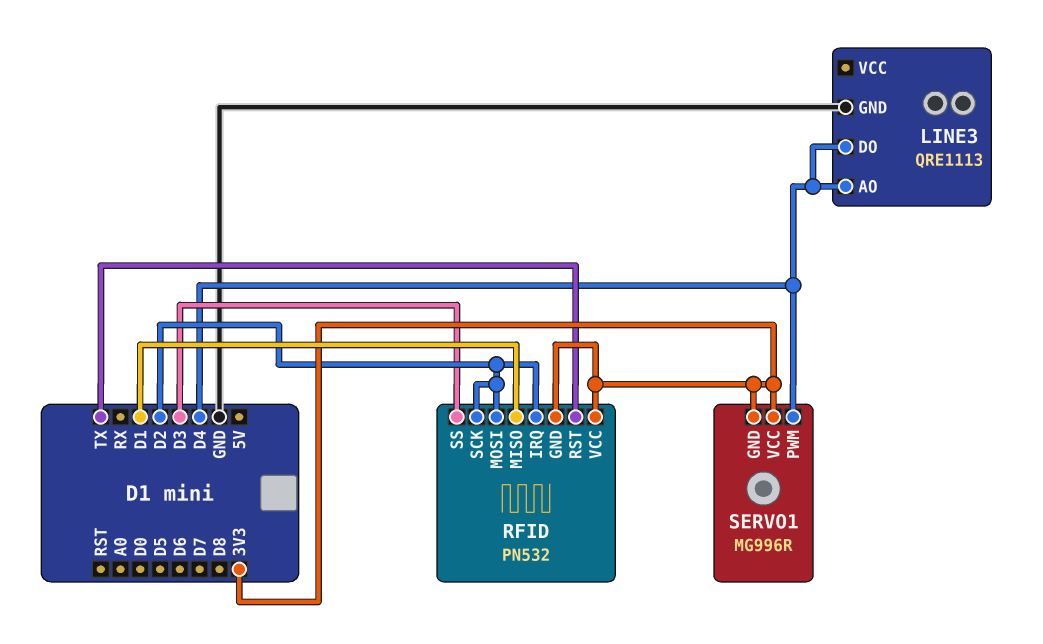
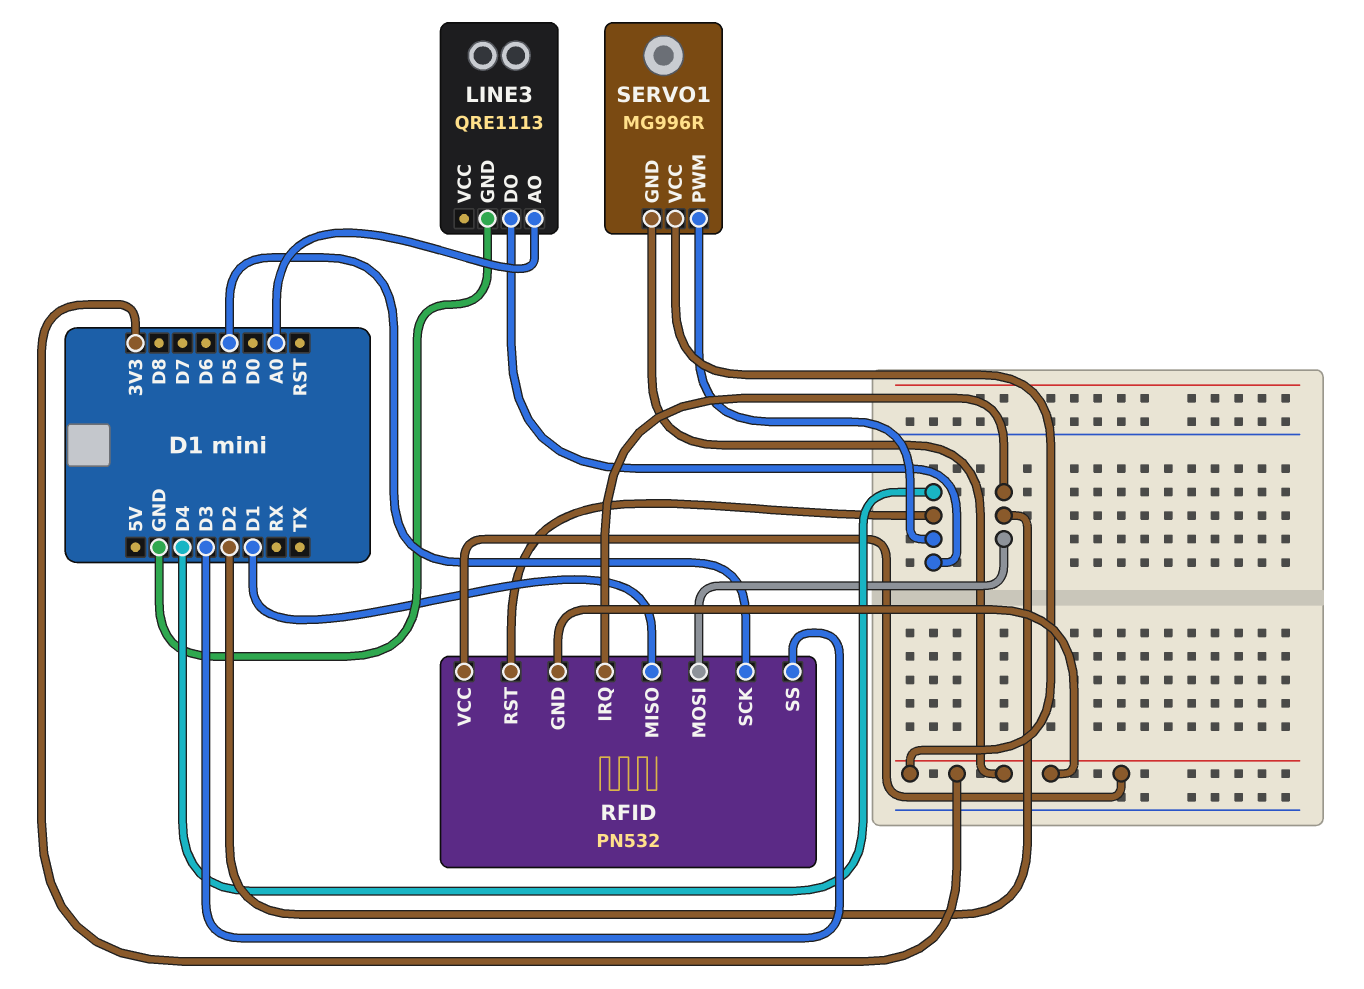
LINE3 pin AO: D4 -> A0
RFID pin RST: TX -> D4
RFID pin SCK: D2 -> D5

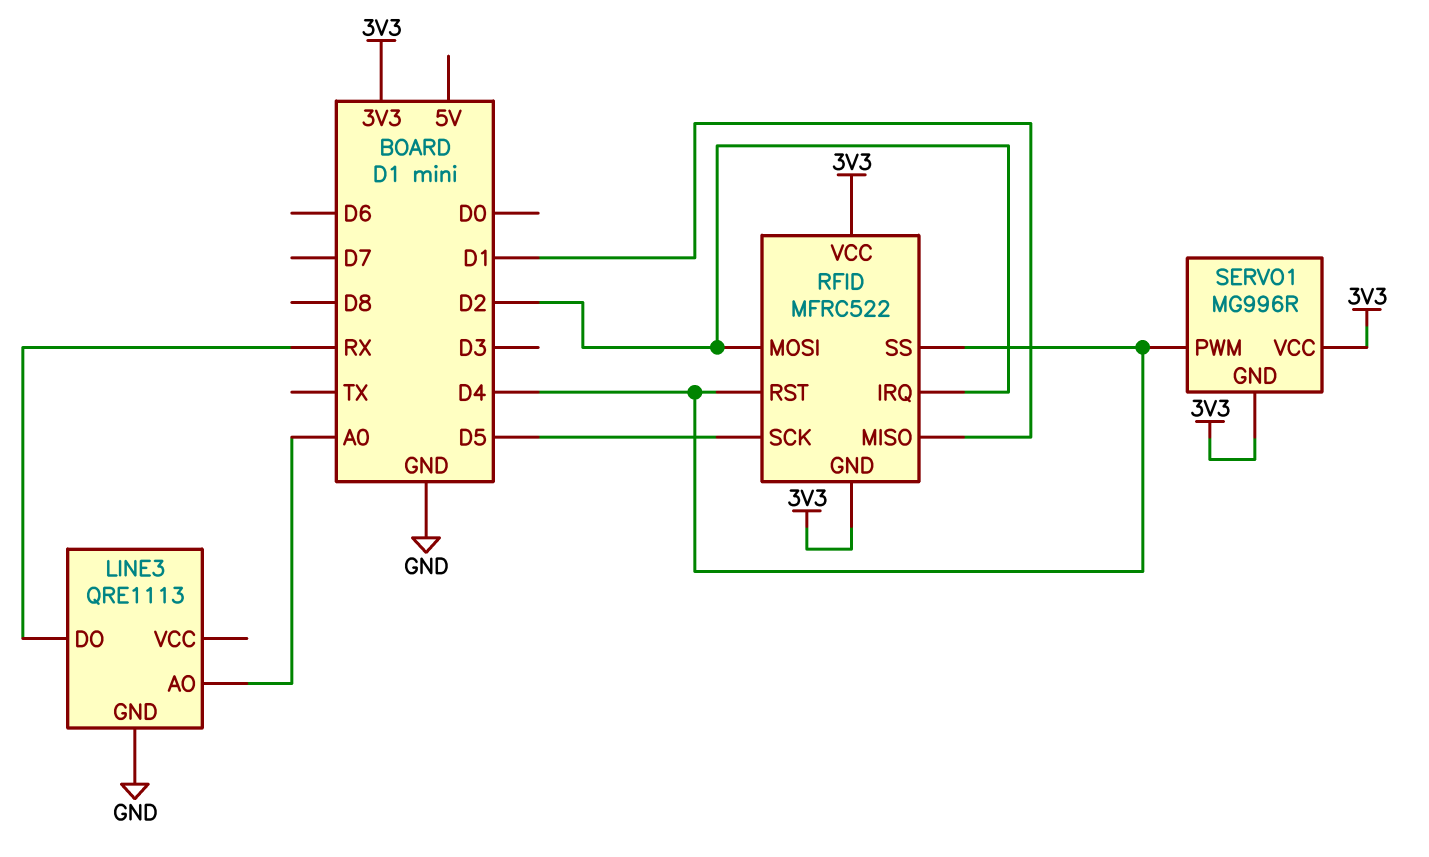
LINE3 pin DO: D4 -> RX
RFID: PN532 -> MFRC522
RFID pin SS: D3 -> D4

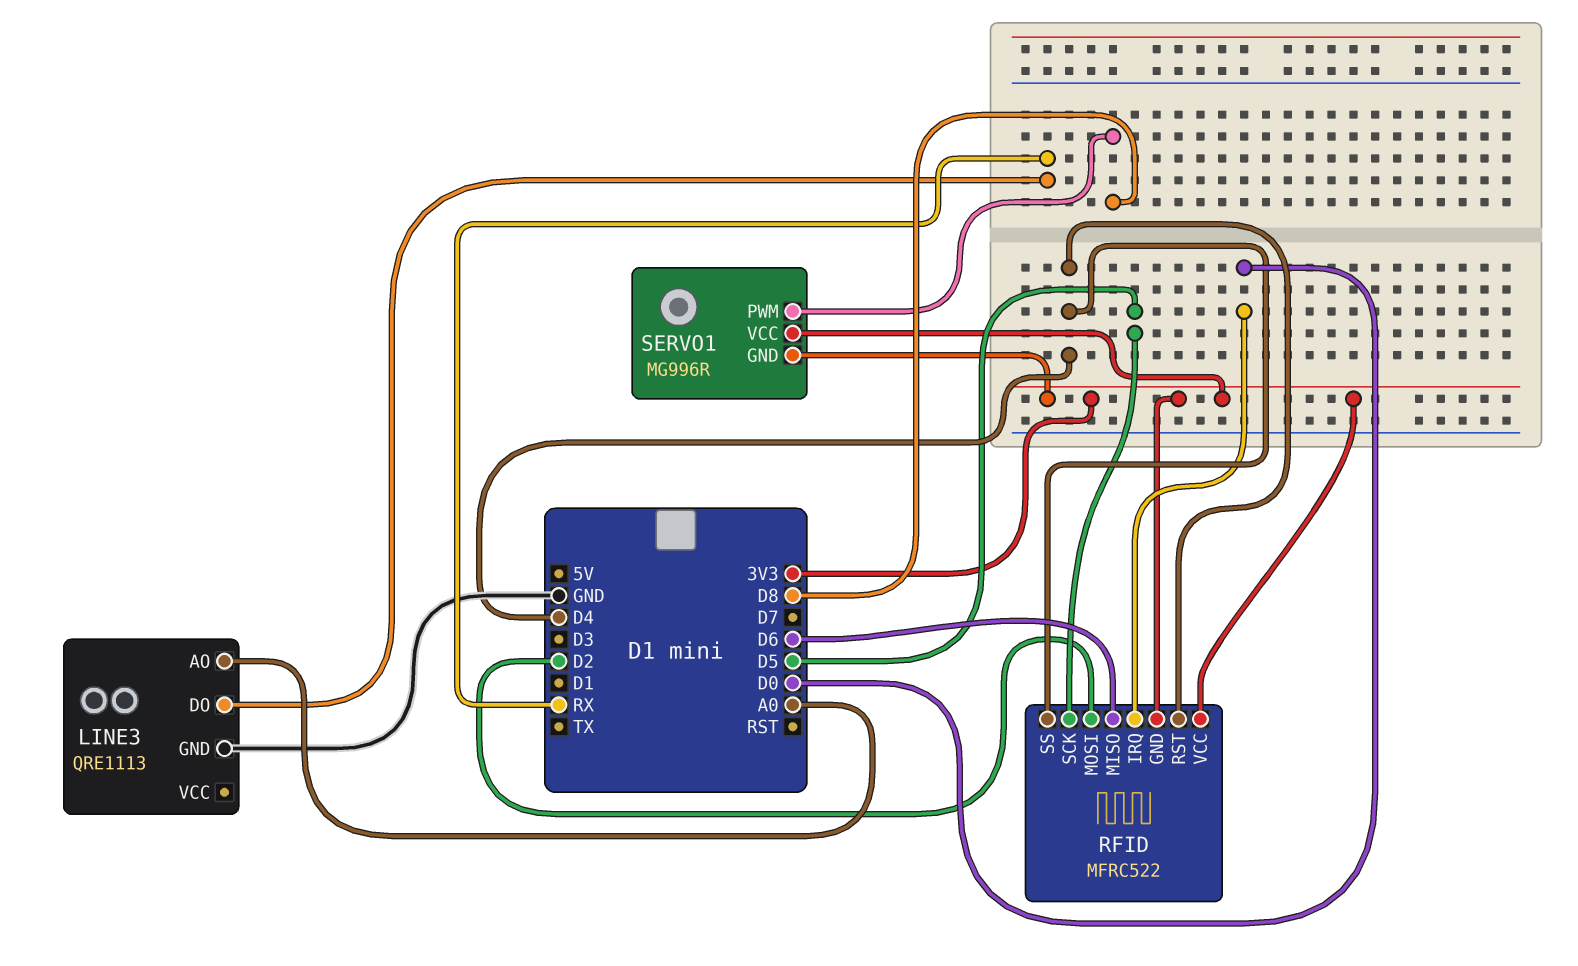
RFID pin IRQ: D2 -> D0
RFID pin MISO: D1 -> D6
SERVO1 pin PWM: D4 -> D8

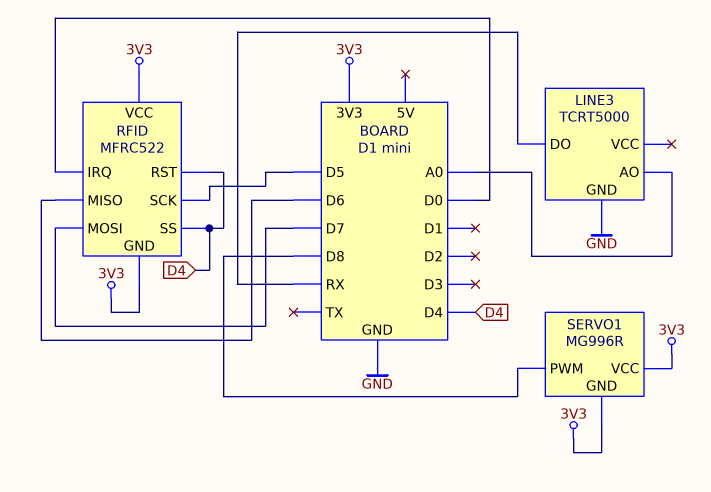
LINE3: QRE1113 -> TCRT5000
RFID pin MOSI: D2 -> D7

